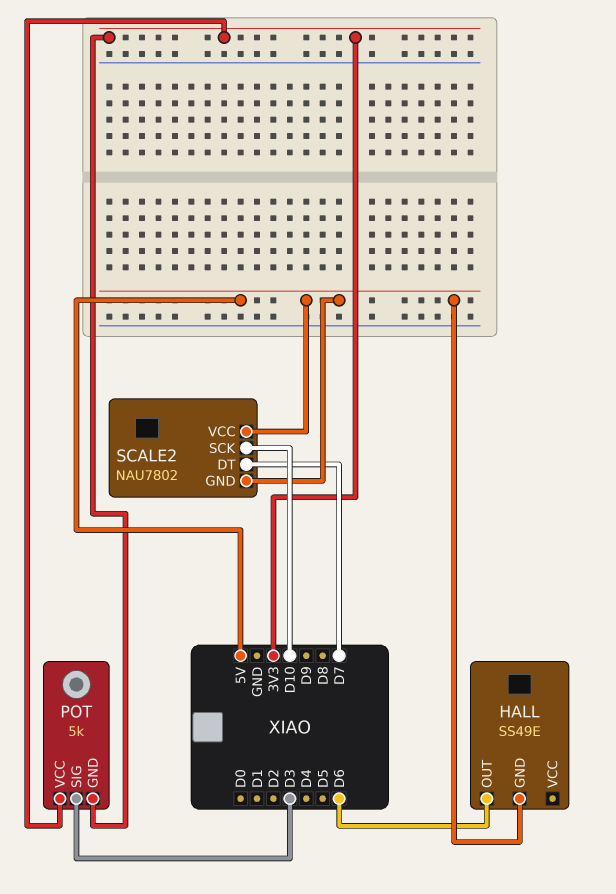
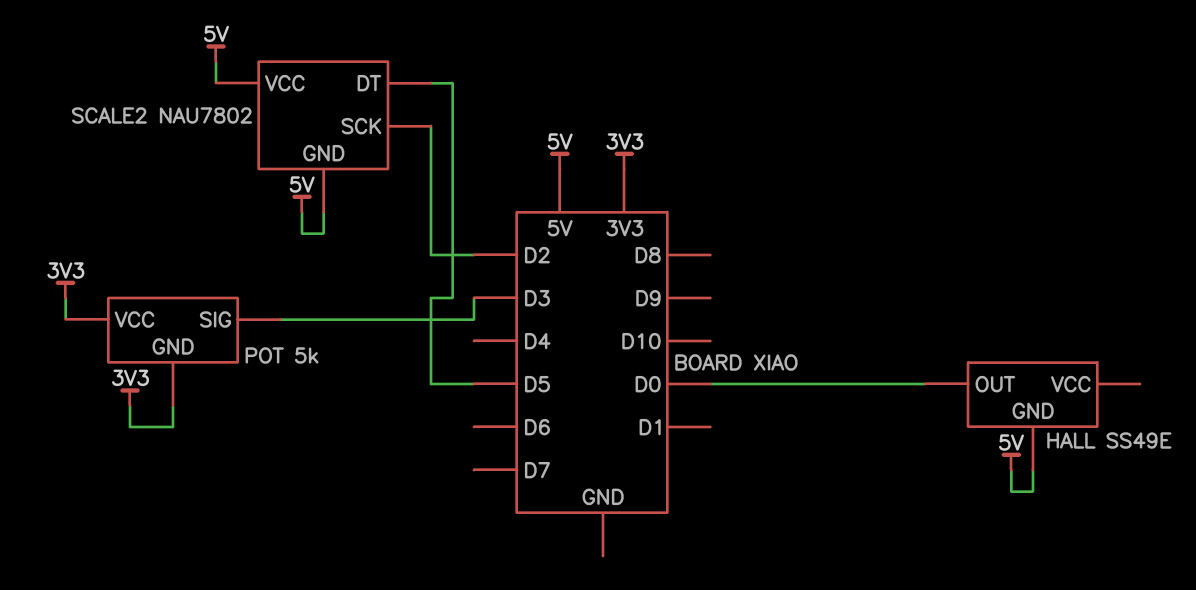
HALL pin OUT: D6 -> D0
SCALE2 pin DT: D7 -> D5
SCALE2 pin SCK: D10 -> D2

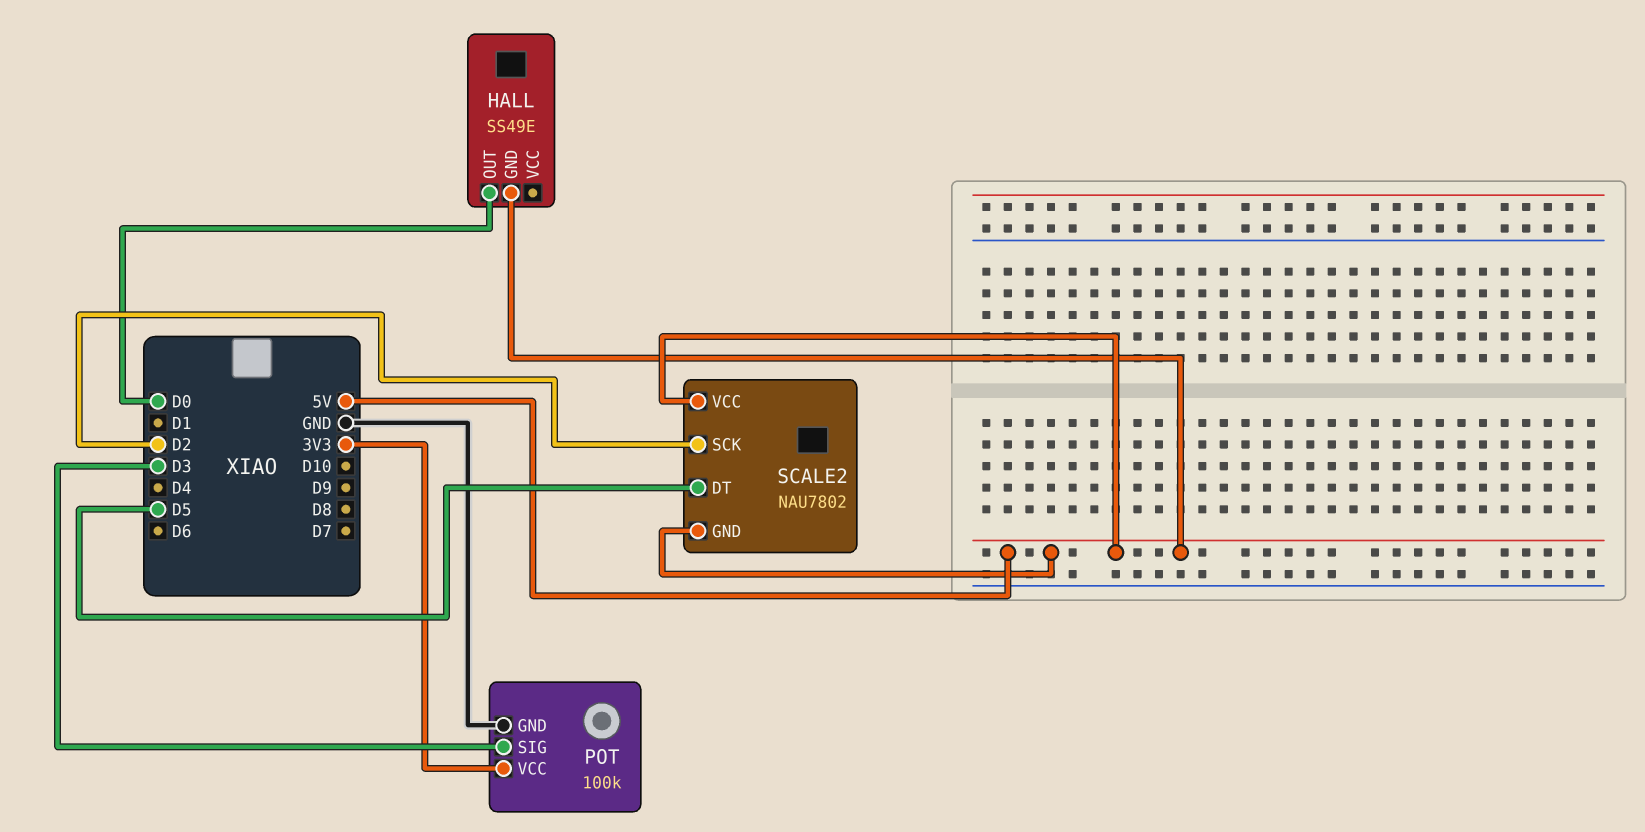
POT: 5k -> 100k
POT pin GND: 3V3 -> GND

